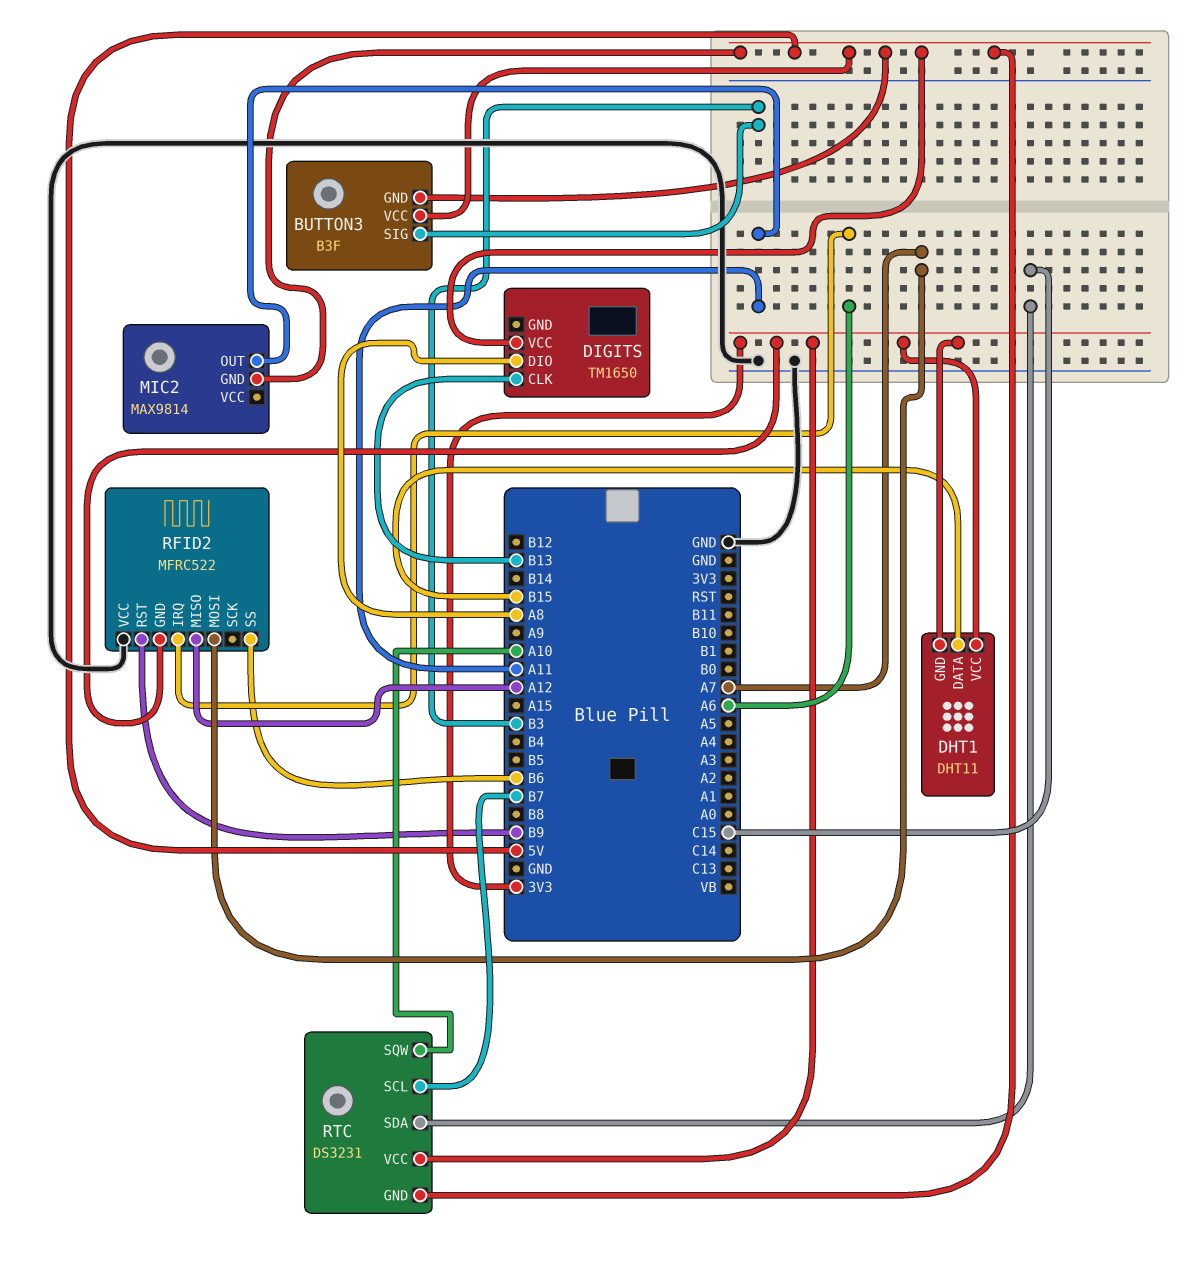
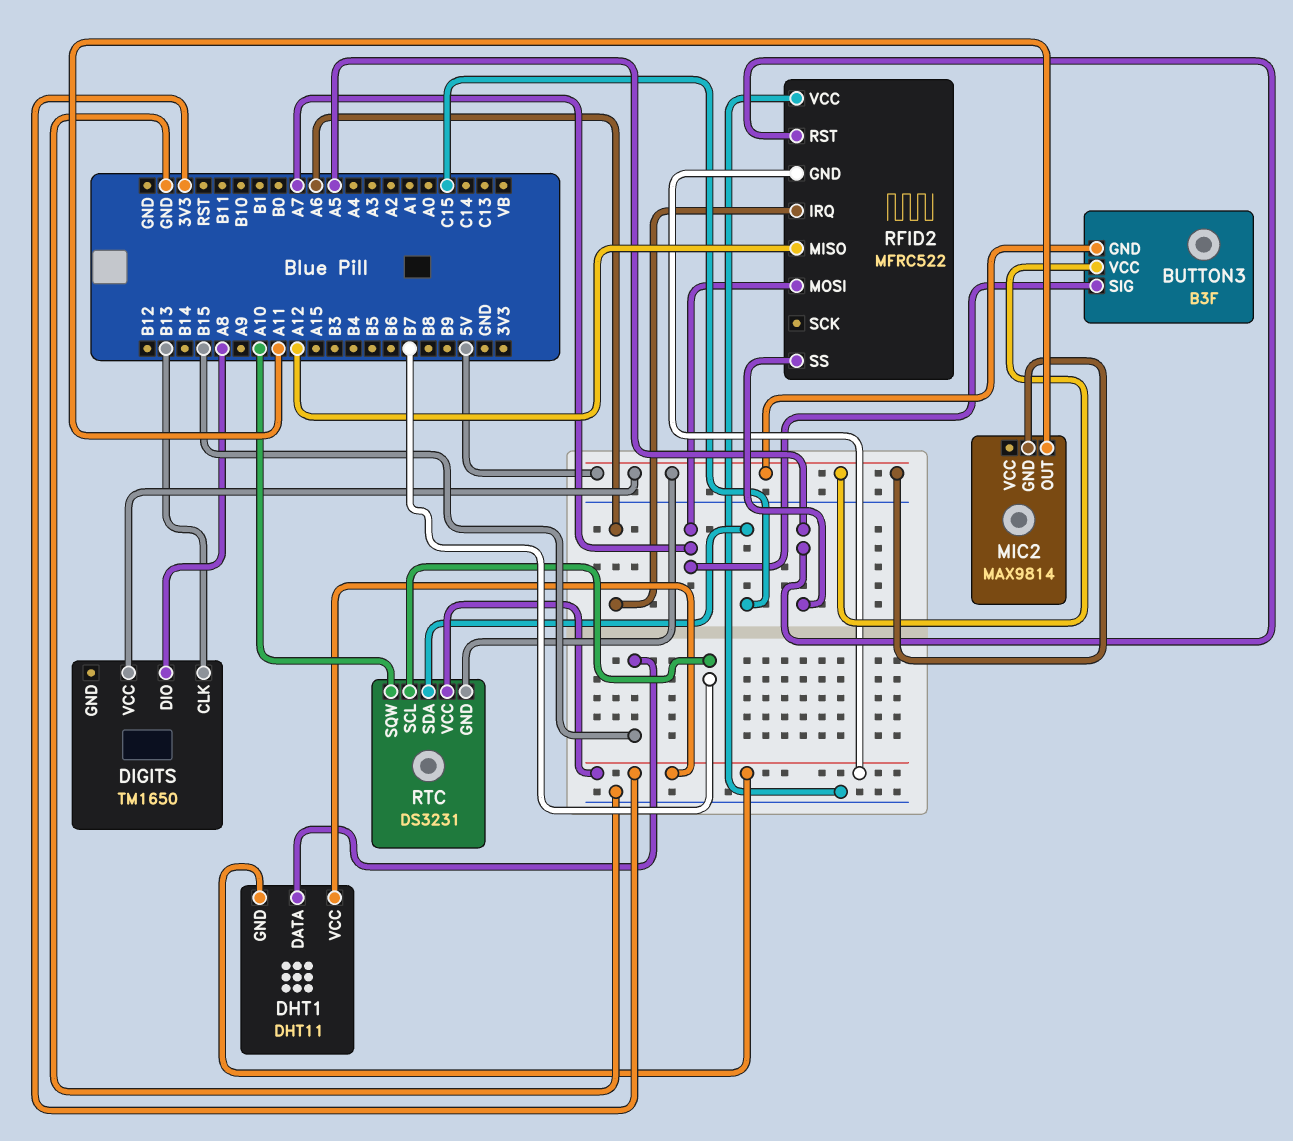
BUTTON3 pin SIG: B3 -> A7
RFID2 pin RST: B9 -> A5
RFID2 pin SS: B6 -> A5

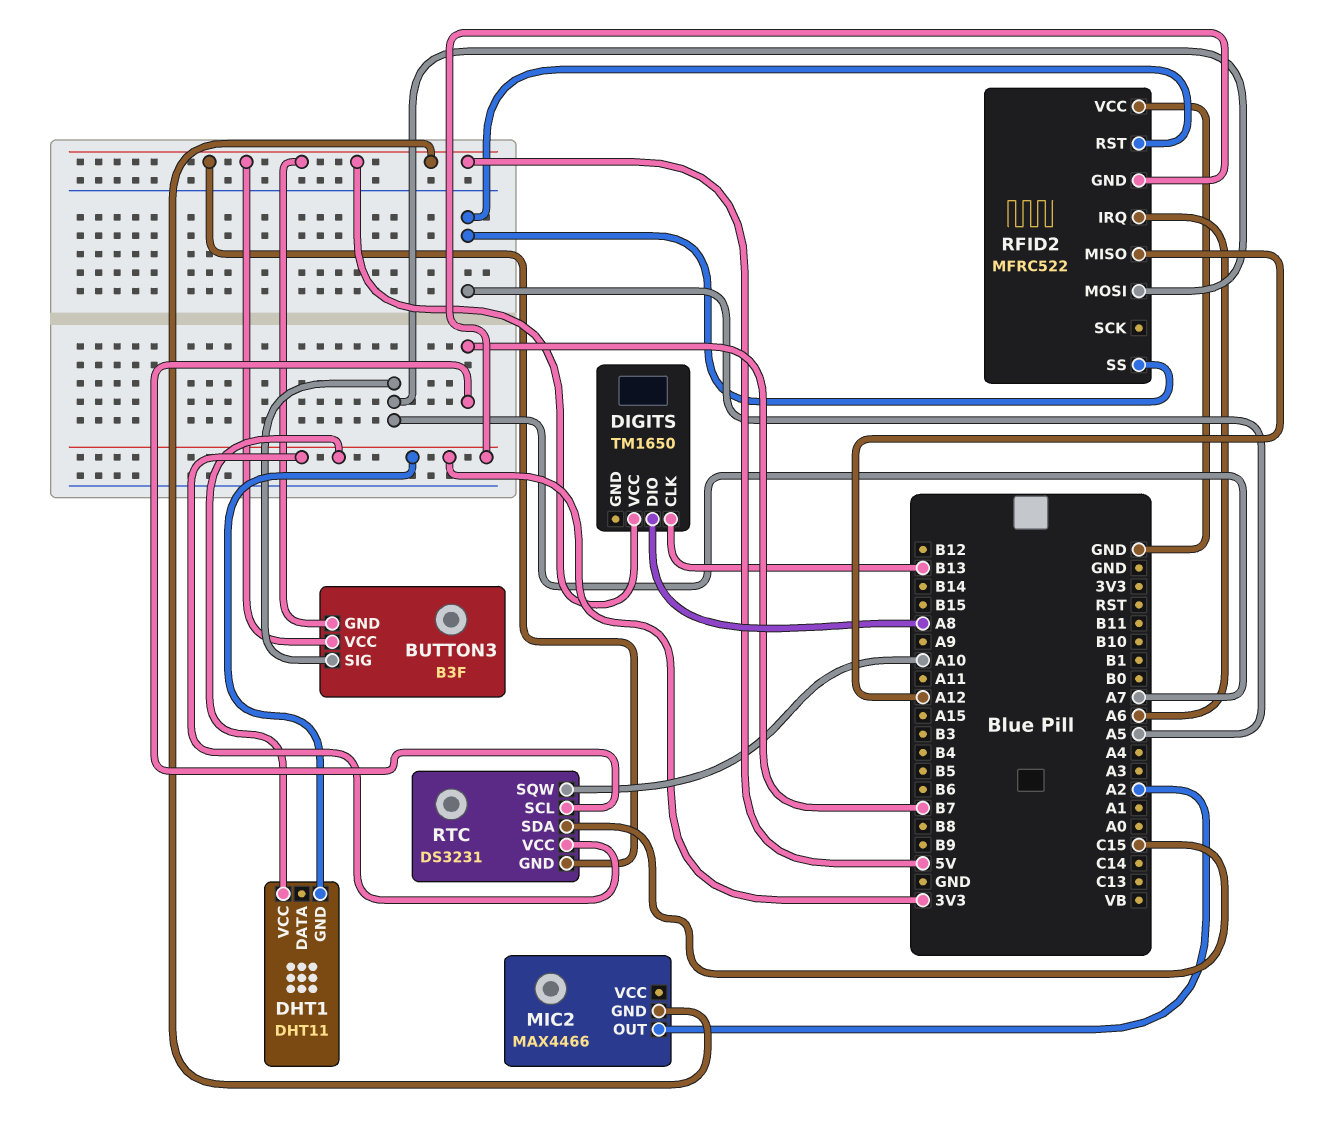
DHT1 pin DATA: B15 -> none
MIC2: MAX9814 -> MAX4466
MIC2 pin OUT: A11 -> A2

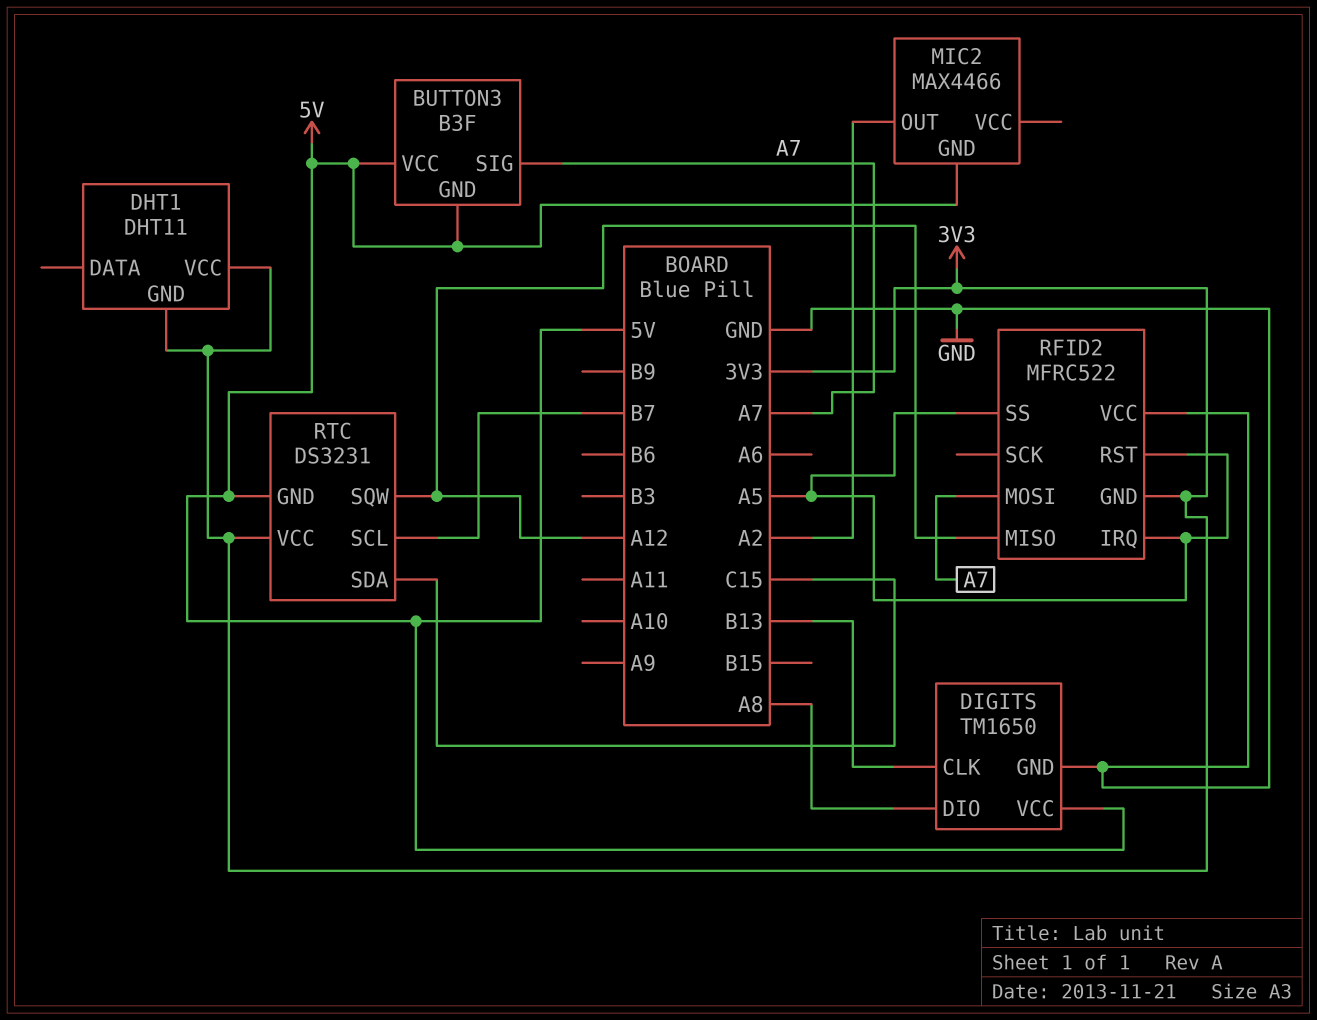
DIGITS pin GND: none -> GND
RFID2 pin IRQ: A6 -> A5
RTC pin SQW: A10 -> A12

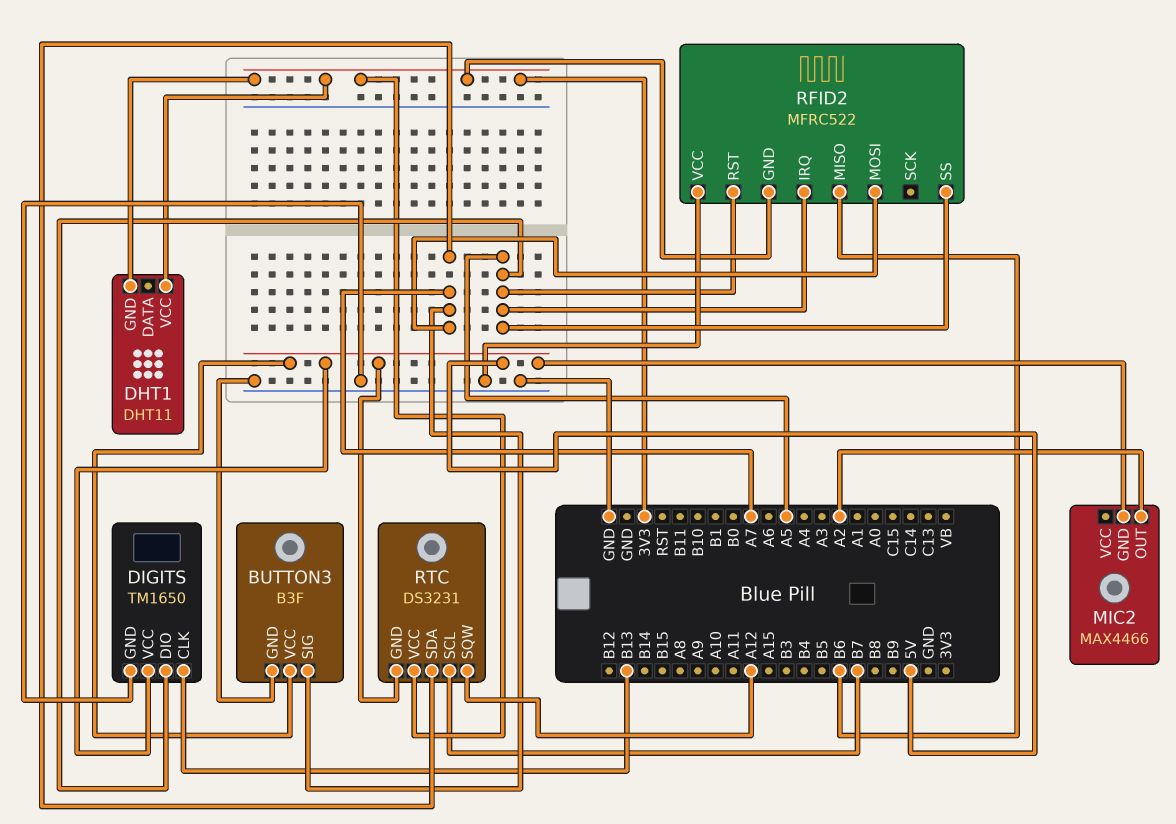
BUTTON3 pin GND: 5V -> GND
DIGITS pin DIO: A8 -> A5
RFID2 pin MISO: A12 -> B6
RTC pin SDA: C15 -> A7

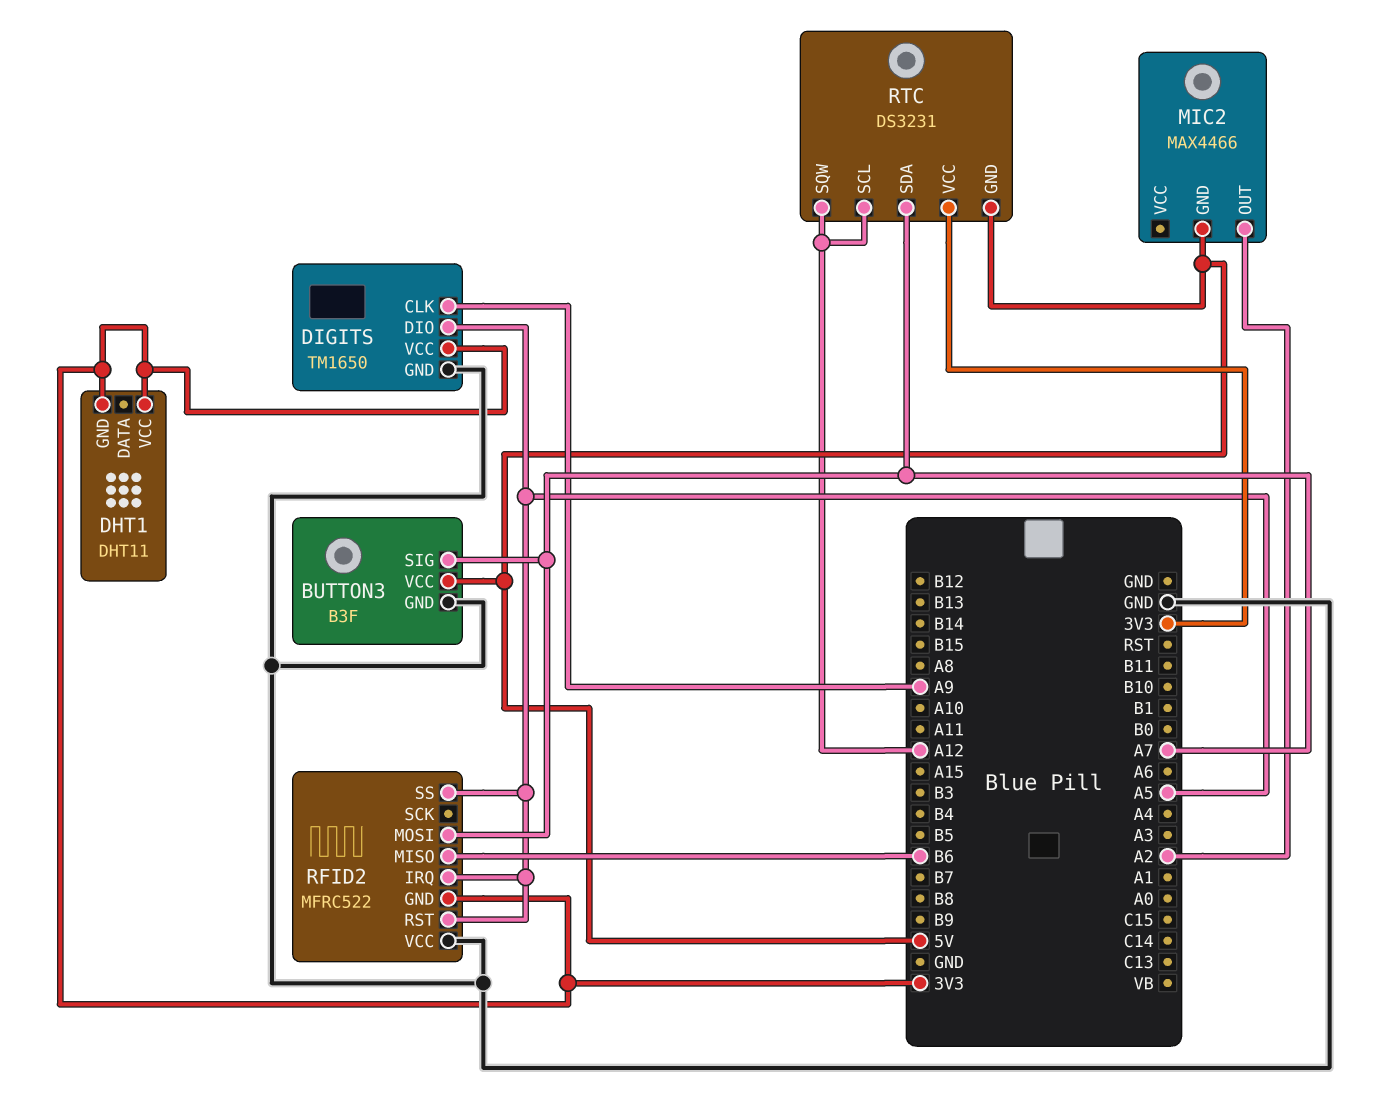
DIGITS pin CLK: B13 -> A9
DIGITS pin VCC: 5V -> 3V3
RTC pin SCL: B7 -> A12

